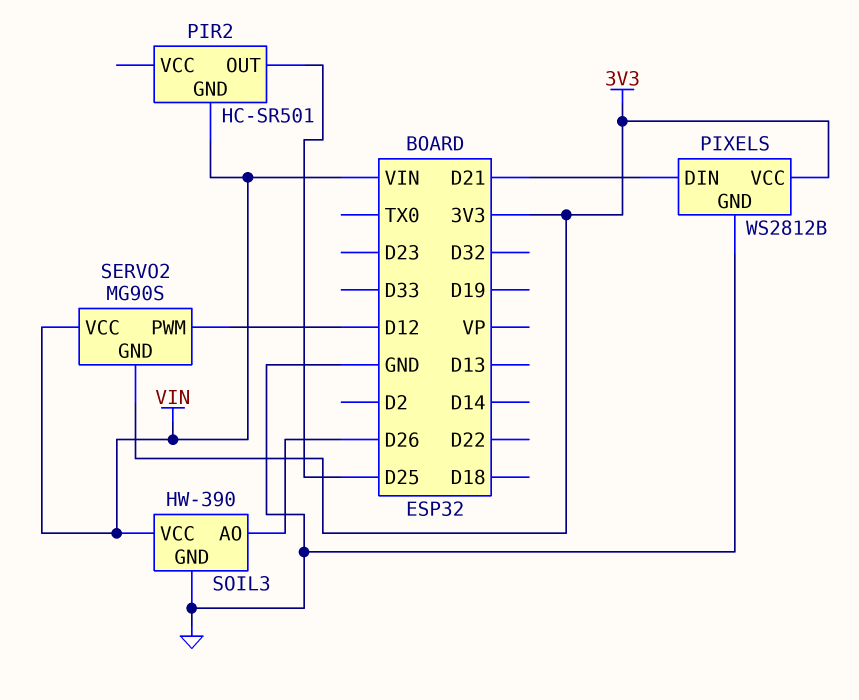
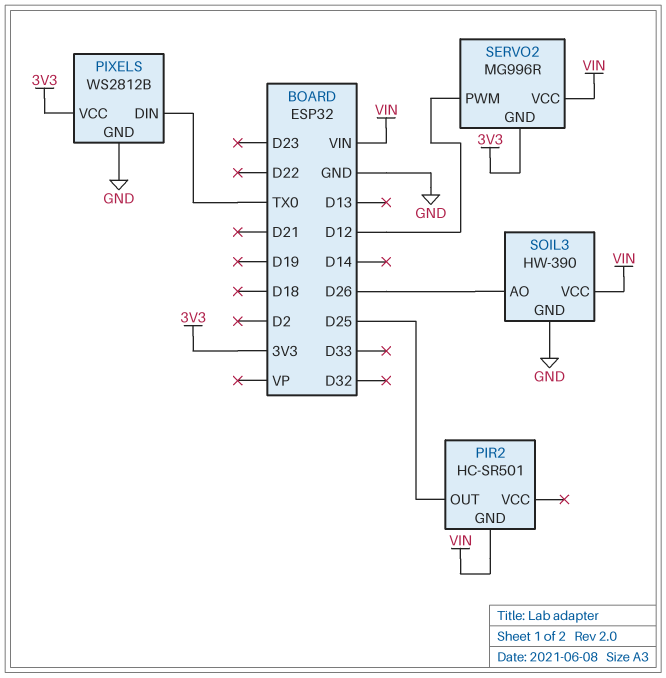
PIXELS pin DIN: D21 -> TX0
SERVO2: MG90S -> MG996R

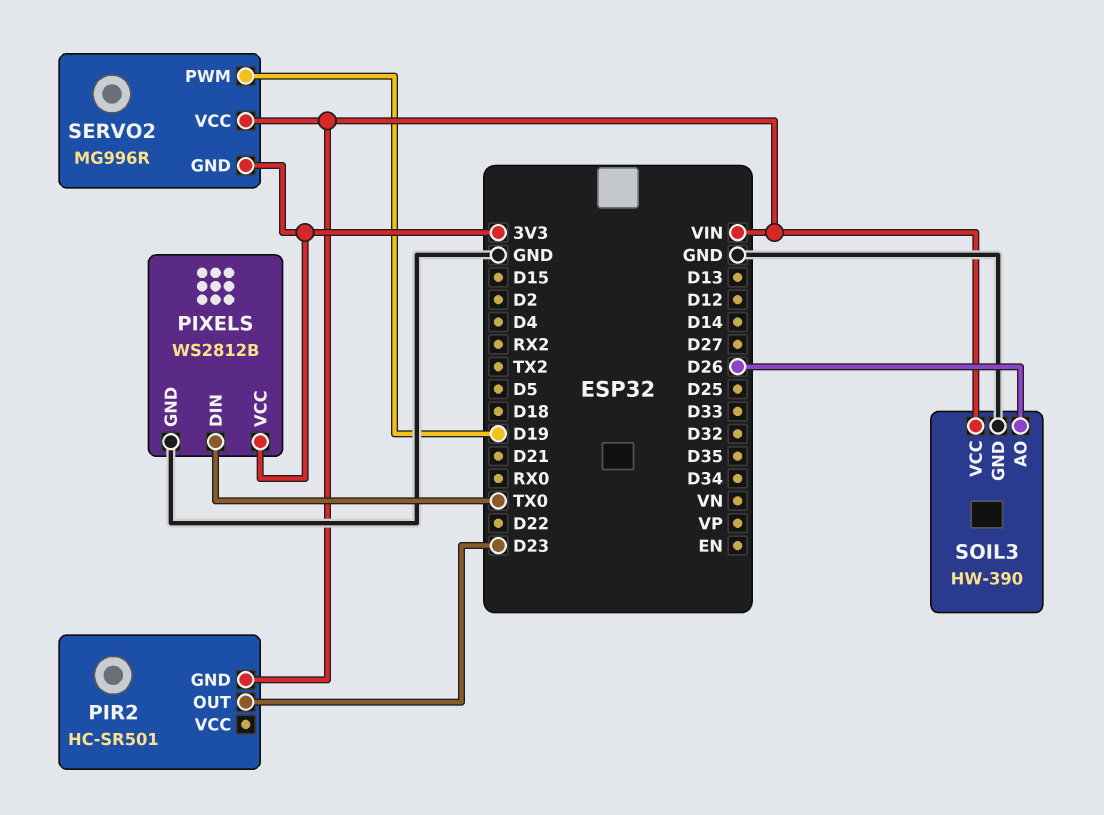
PIR2 pin OUT: D25 -> D23
SERVO2 pin PWM: D12 -> D19

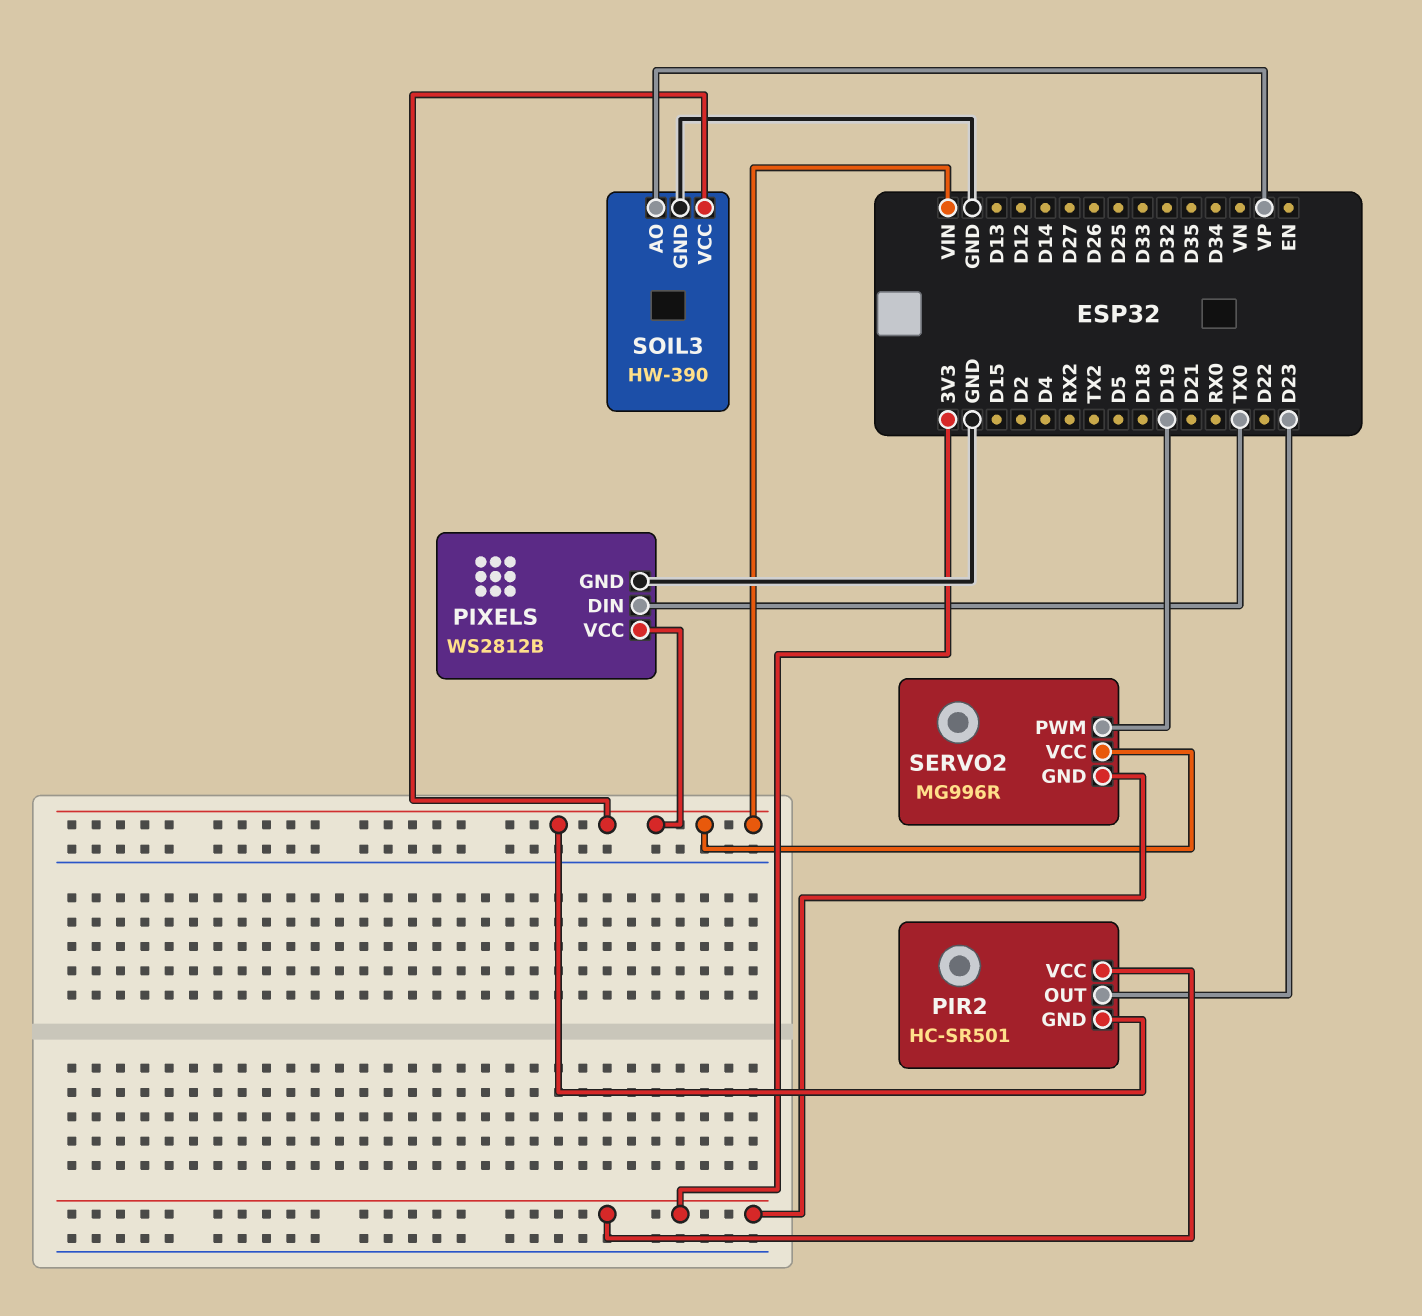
PIR2 pin VCC: none -> 3V3
PIXELS pin VCC: 3V3 -> VIN
SOIL3 pin AO: D26 -> VP

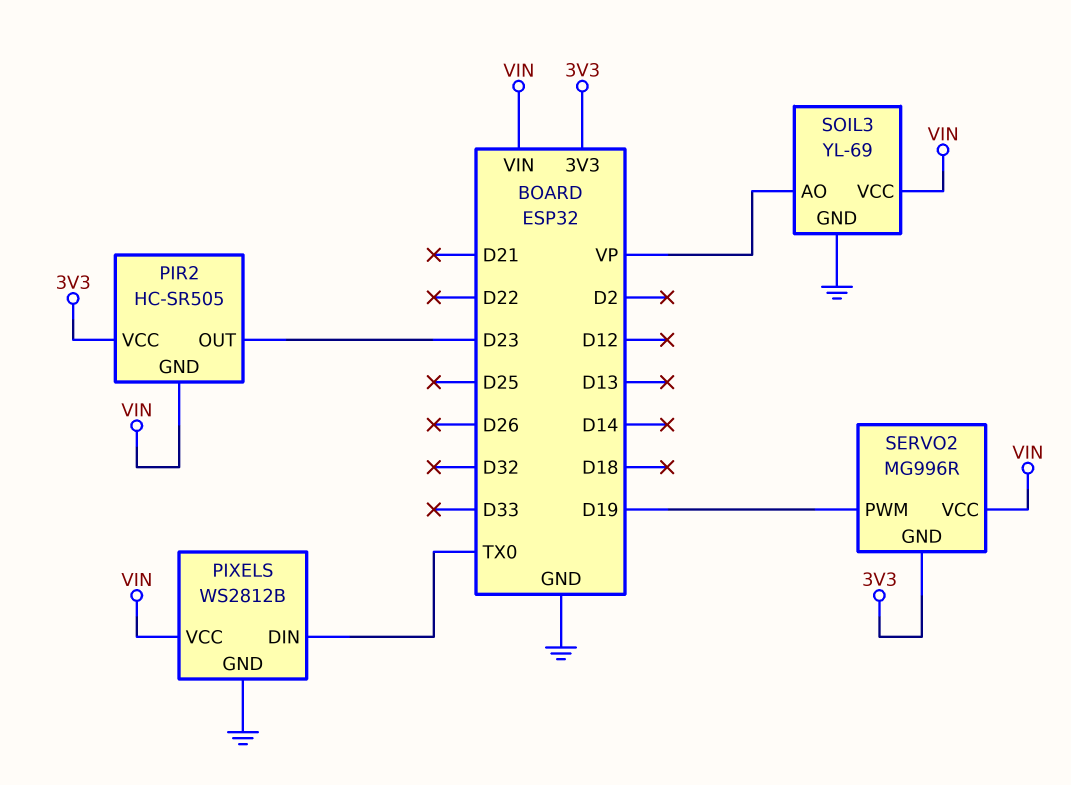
PIR2: HC-SR501 -> HC-SR505
SOIL3: HW-390 -> YL-69

